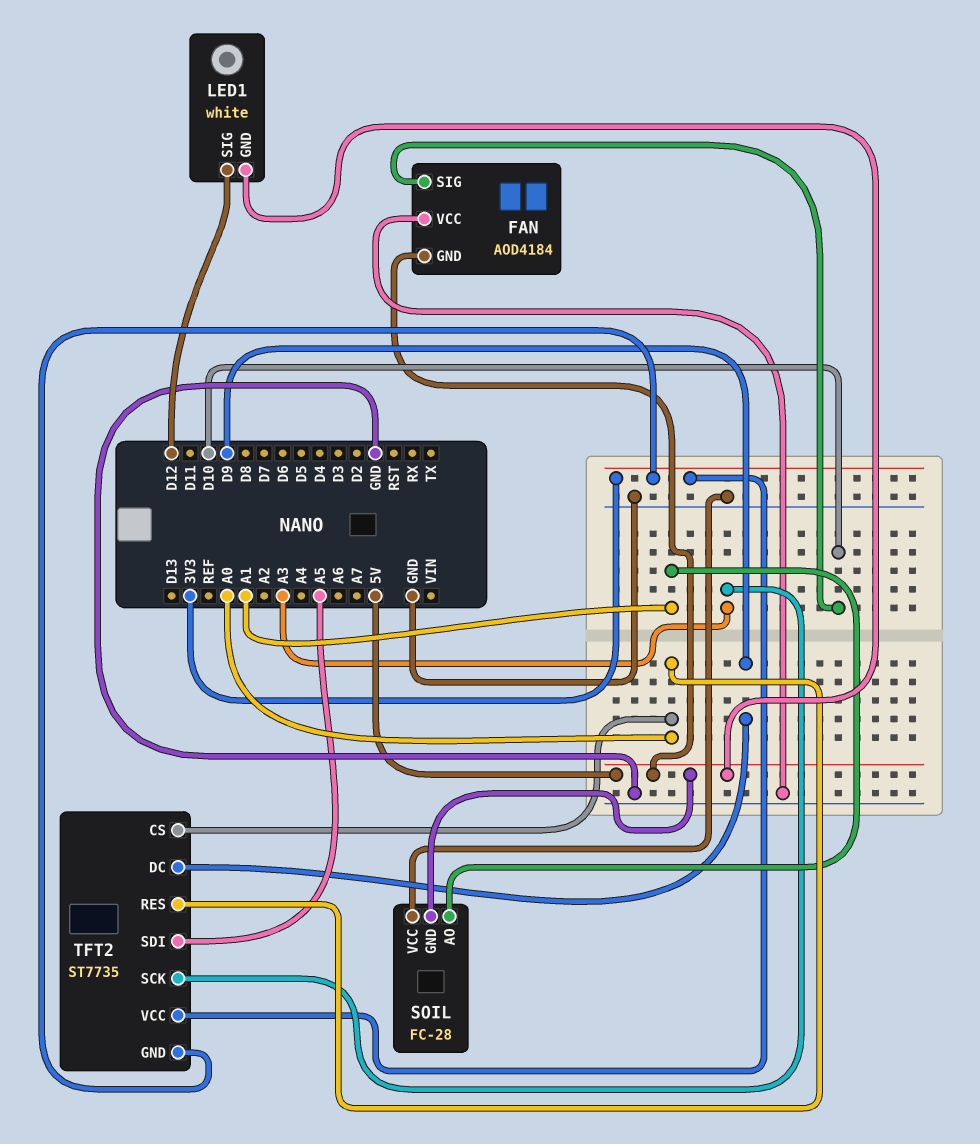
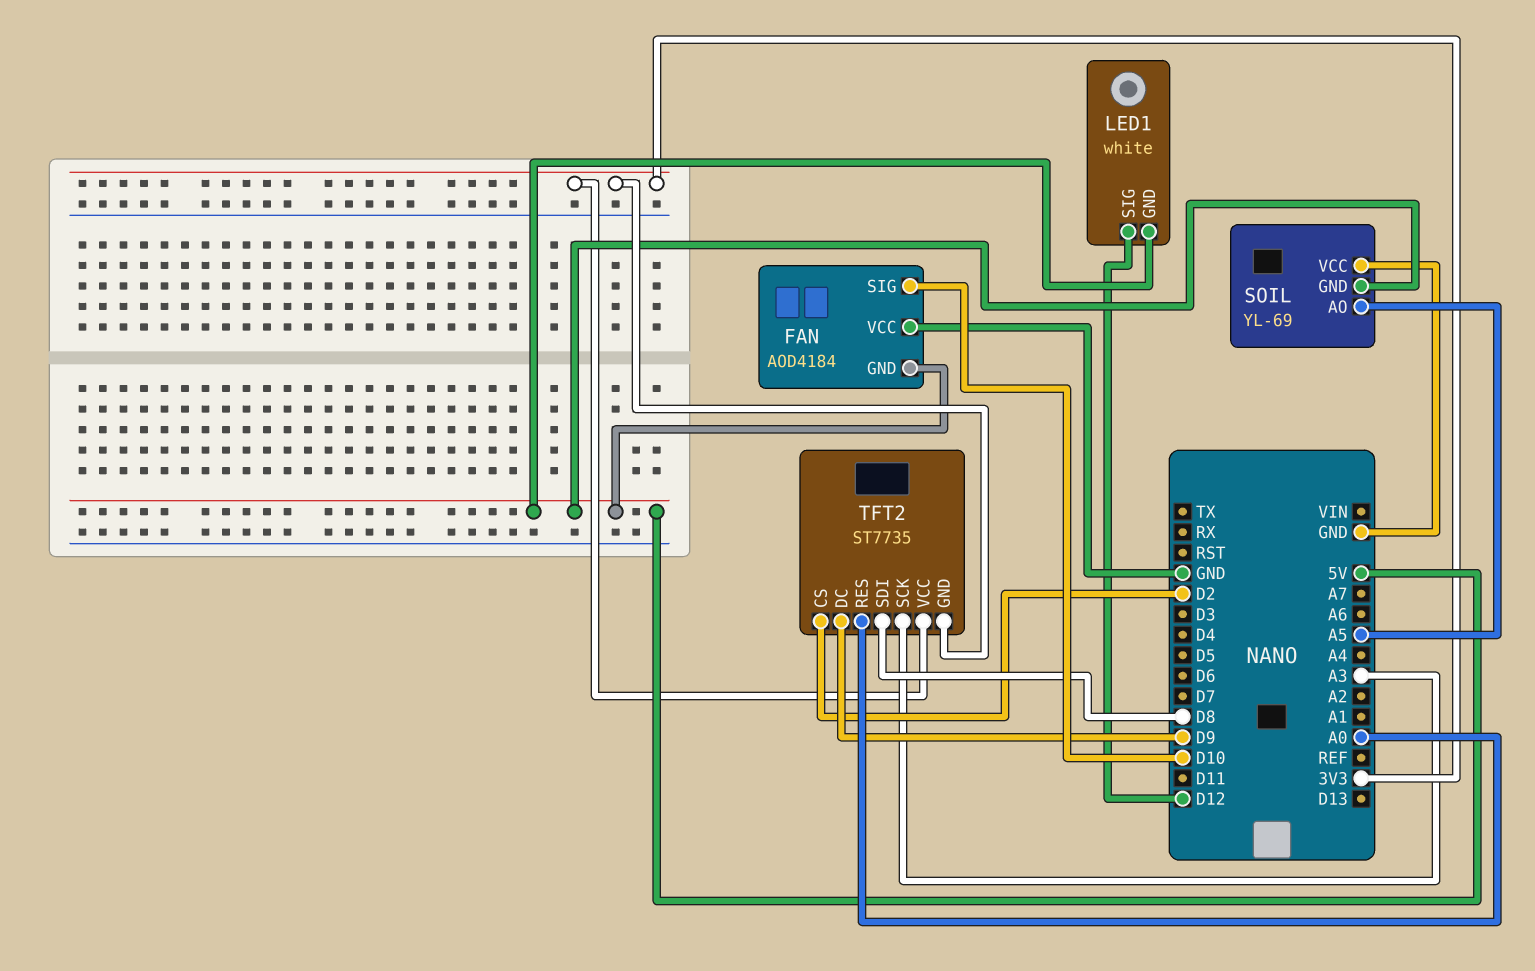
SOIL: FC-28 -> YL-69
SOIL pin AO: A1 -> A5
TFT2 pin CS: A0 -> D2
TFT2 pin SDI: A5 -> D8

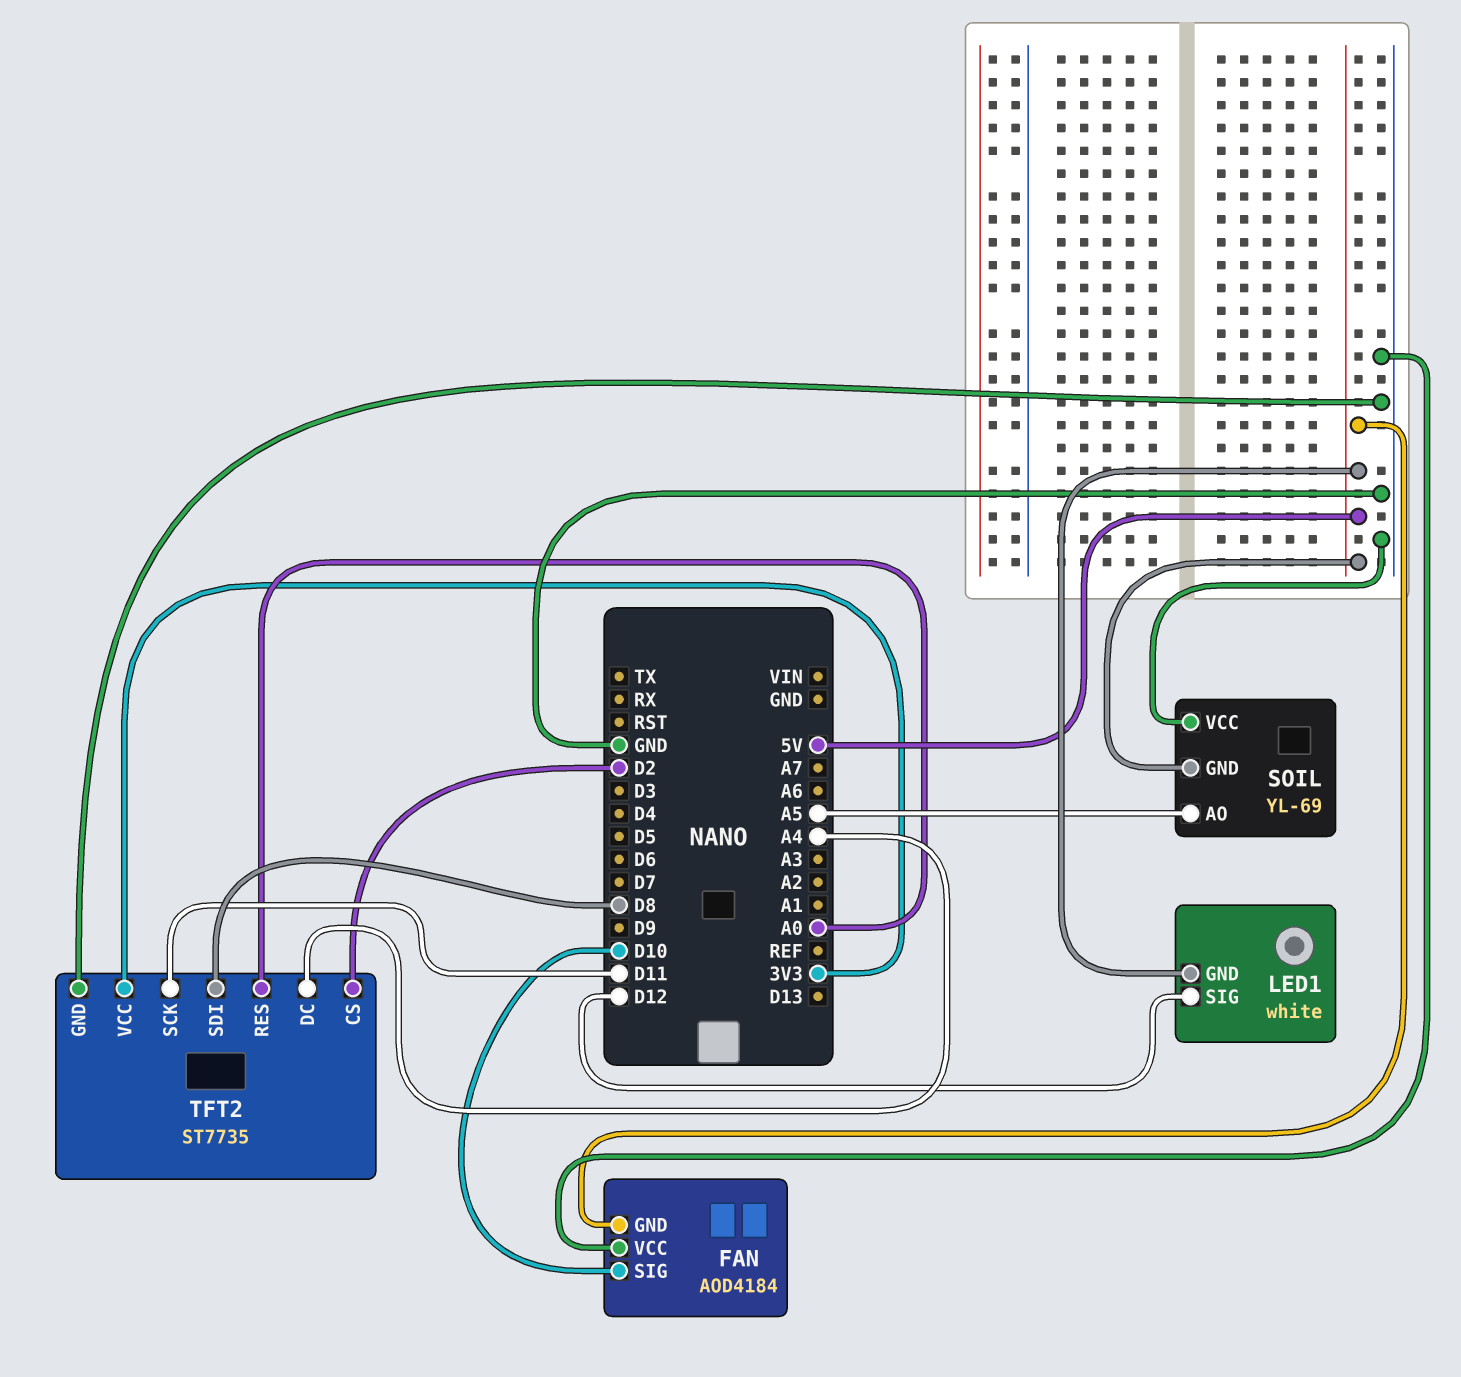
TFT2 pin DC: D9 -> A4
TFT2 pin GND: 3V3 -> GND
TFT2 pin SCK: A3 -> D11

